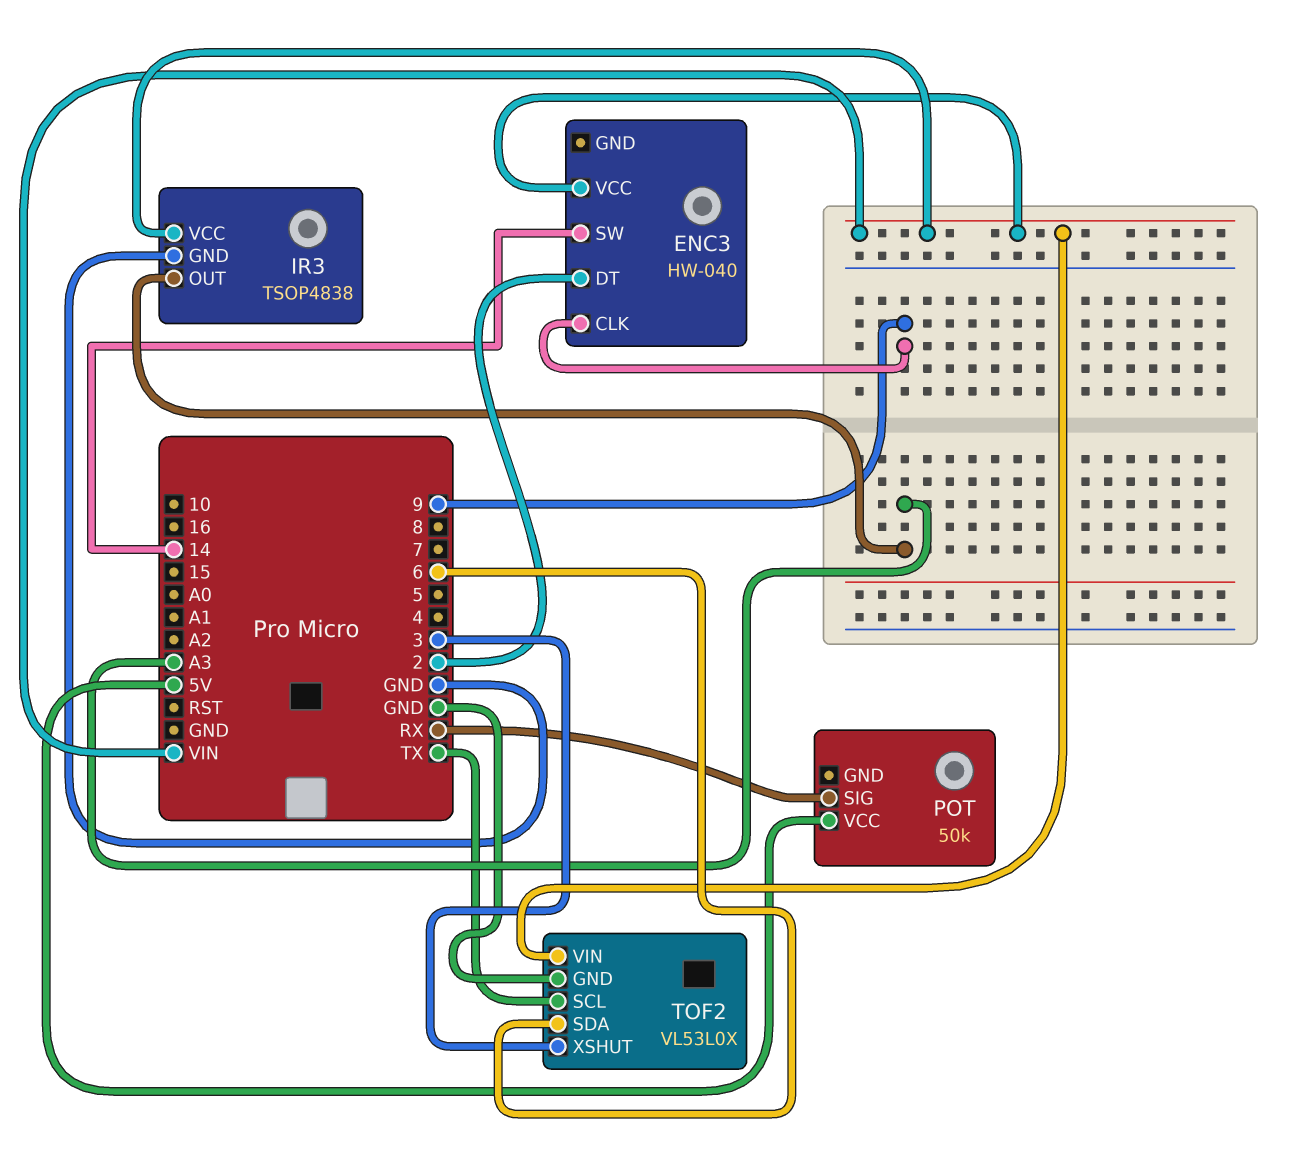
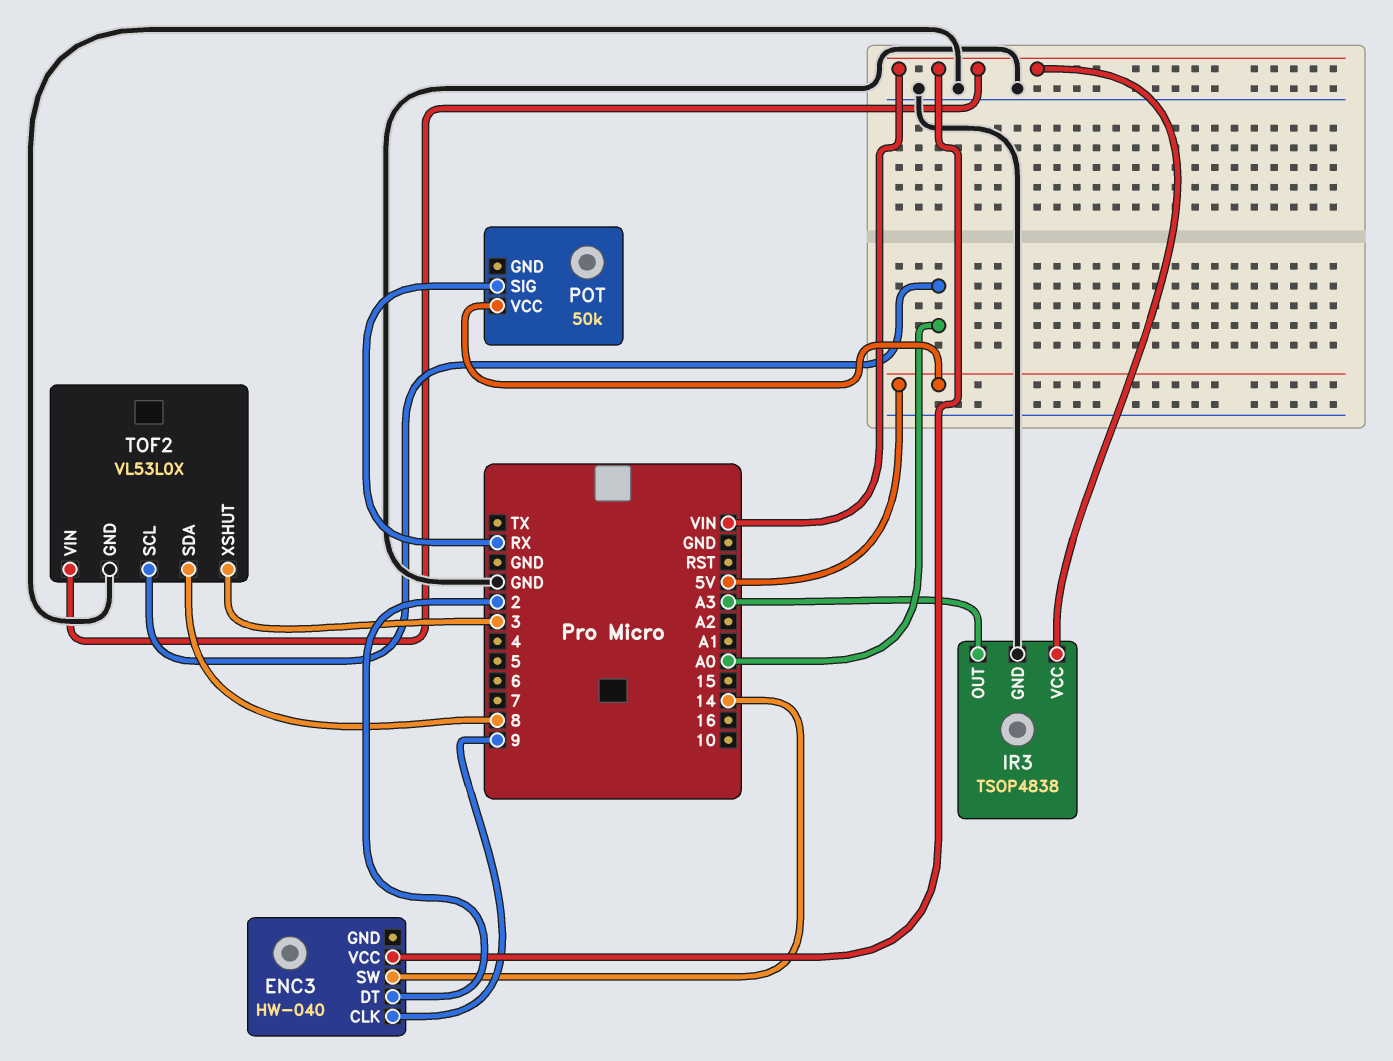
TOF2 pin SCL: TX -> A0
TOF2 pin SDA: 6 -> 8

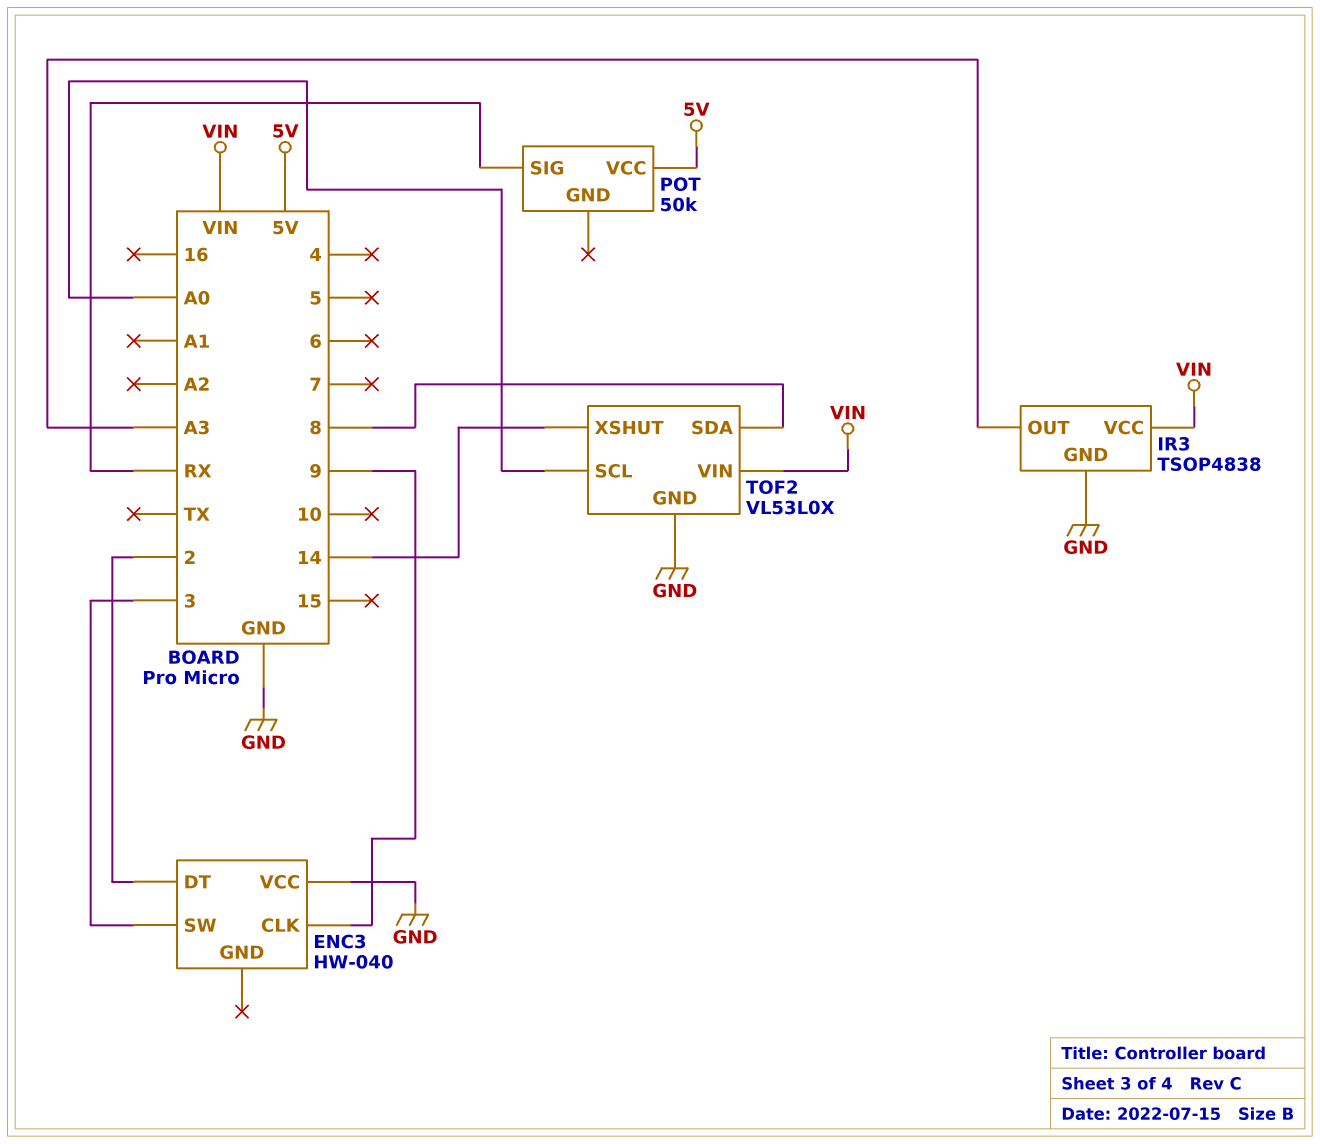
ENC3 pin SW: 14 -> 3
ENC3 pin VCC: VIN -> GND
TOF2 pin XSHUT: 3 -> 14

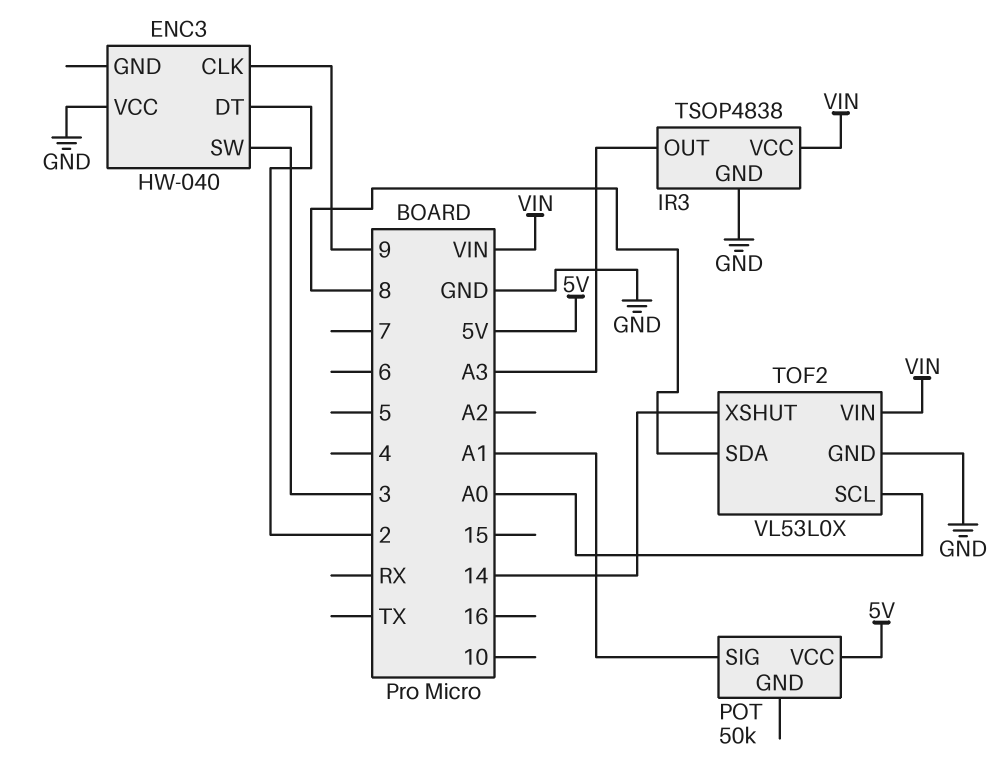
POT pin SIG: RX -> A1

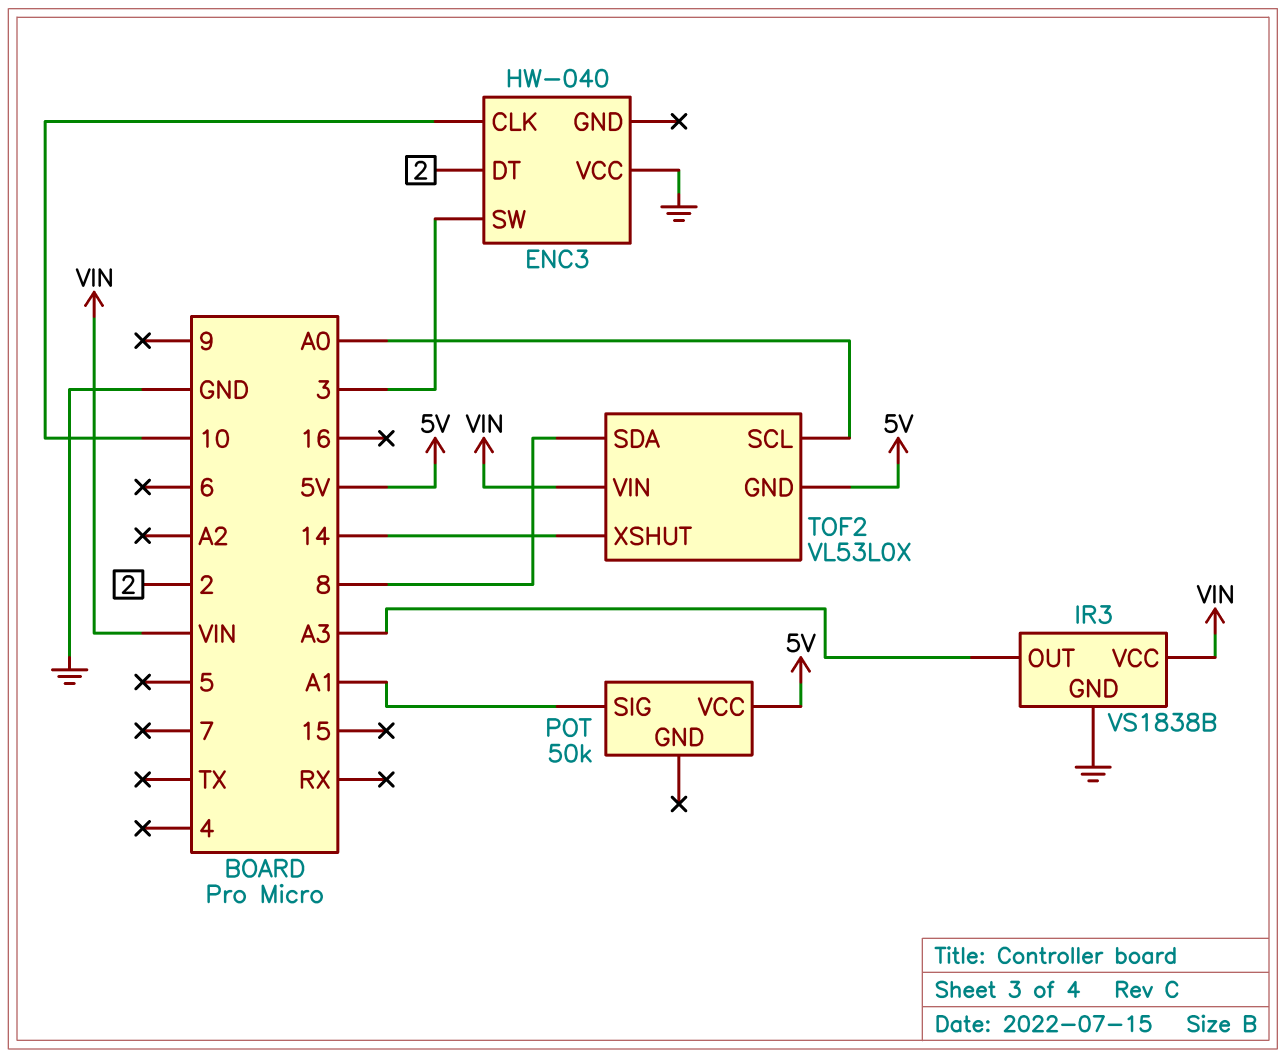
ENC3 pin CLK: 9 -> 10
IR3: TSOP4838 -> VS1838B
TOF2 pin GND: GND -> 5V

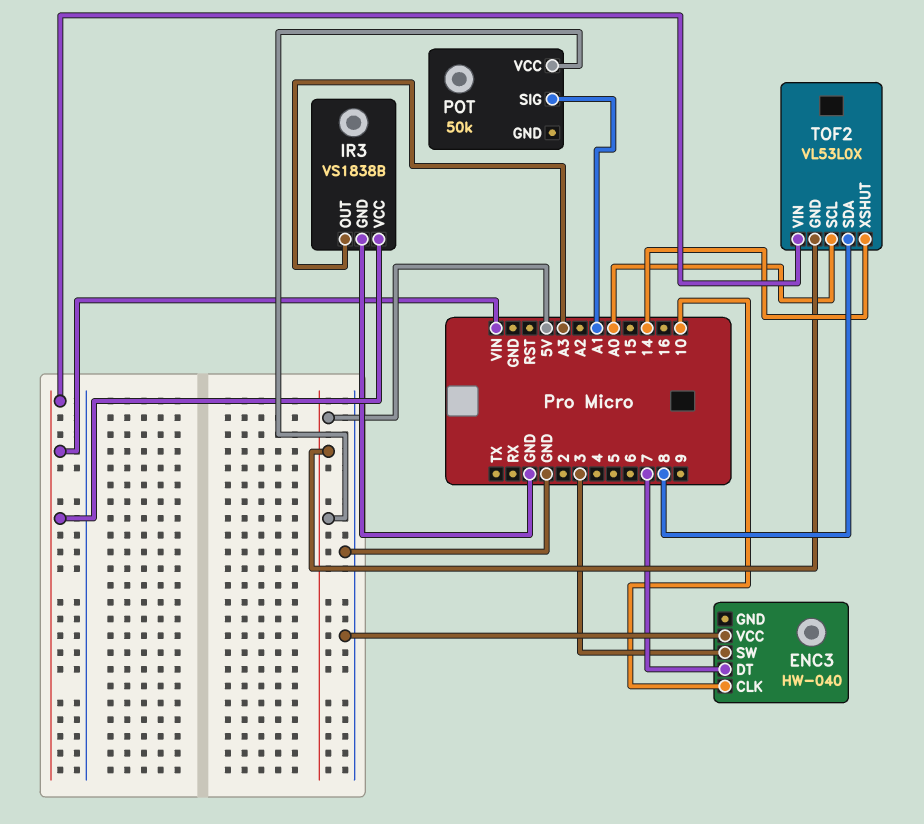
ENC3 pin DT: 2 -> 7

